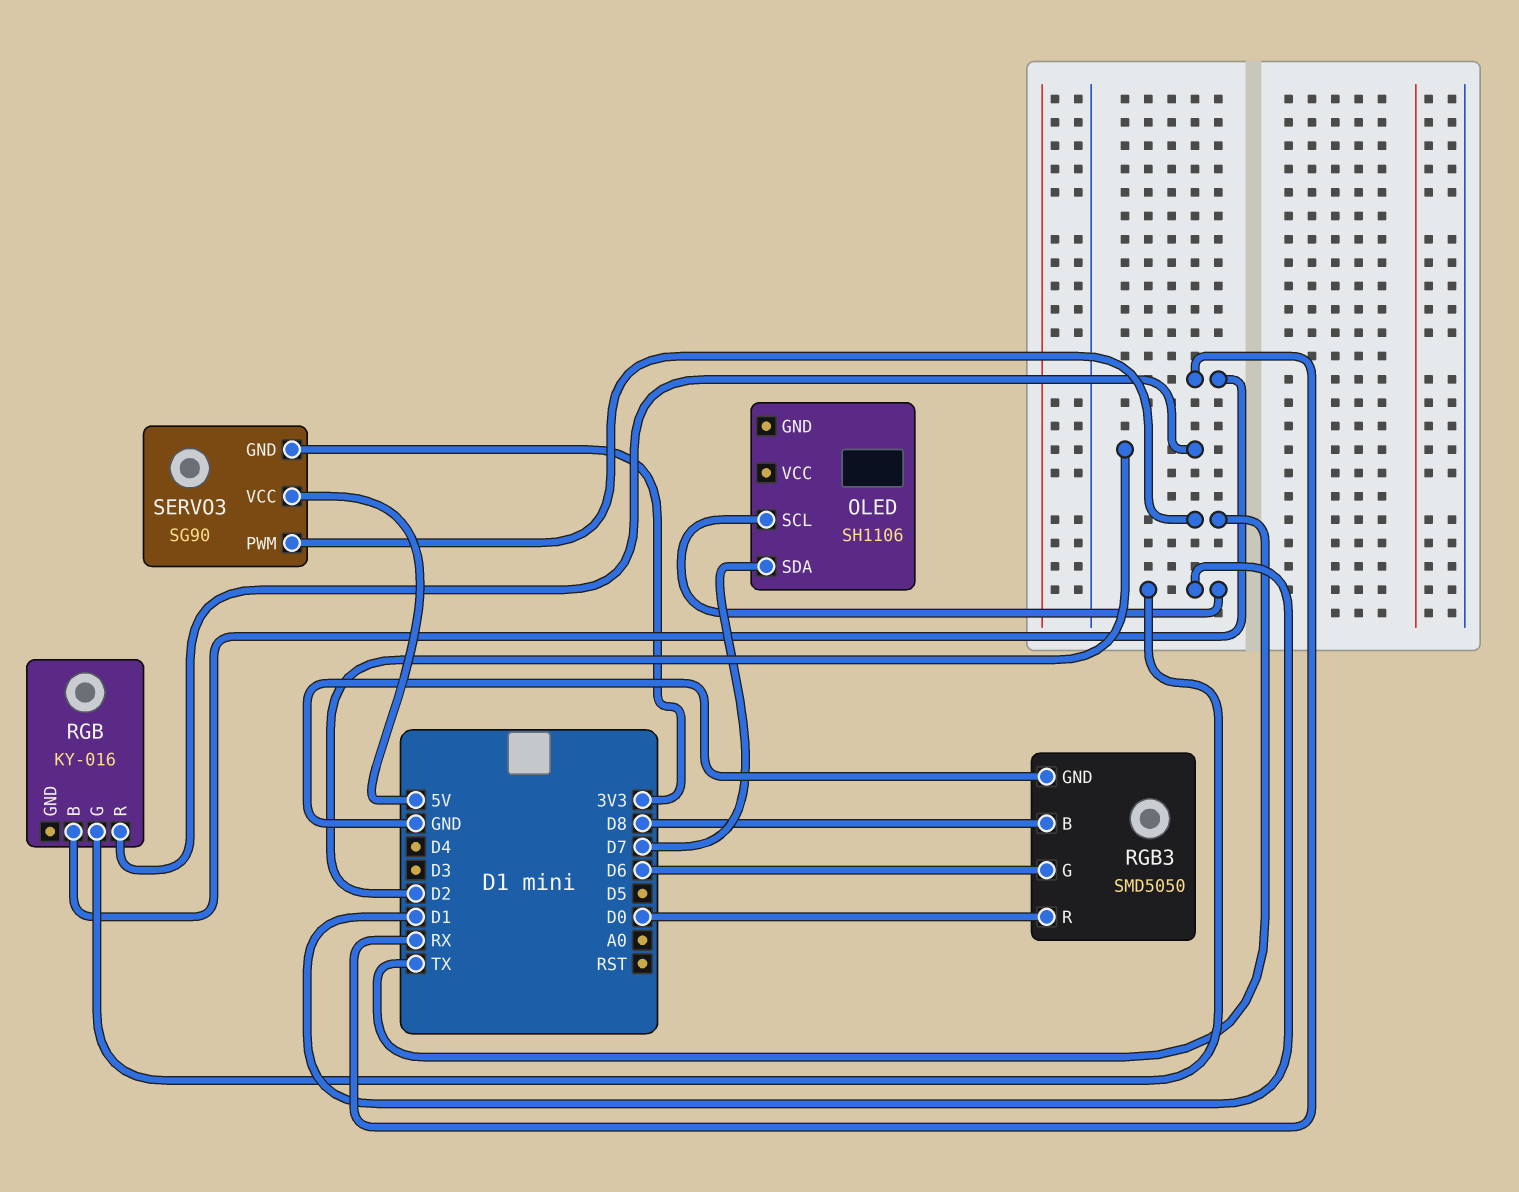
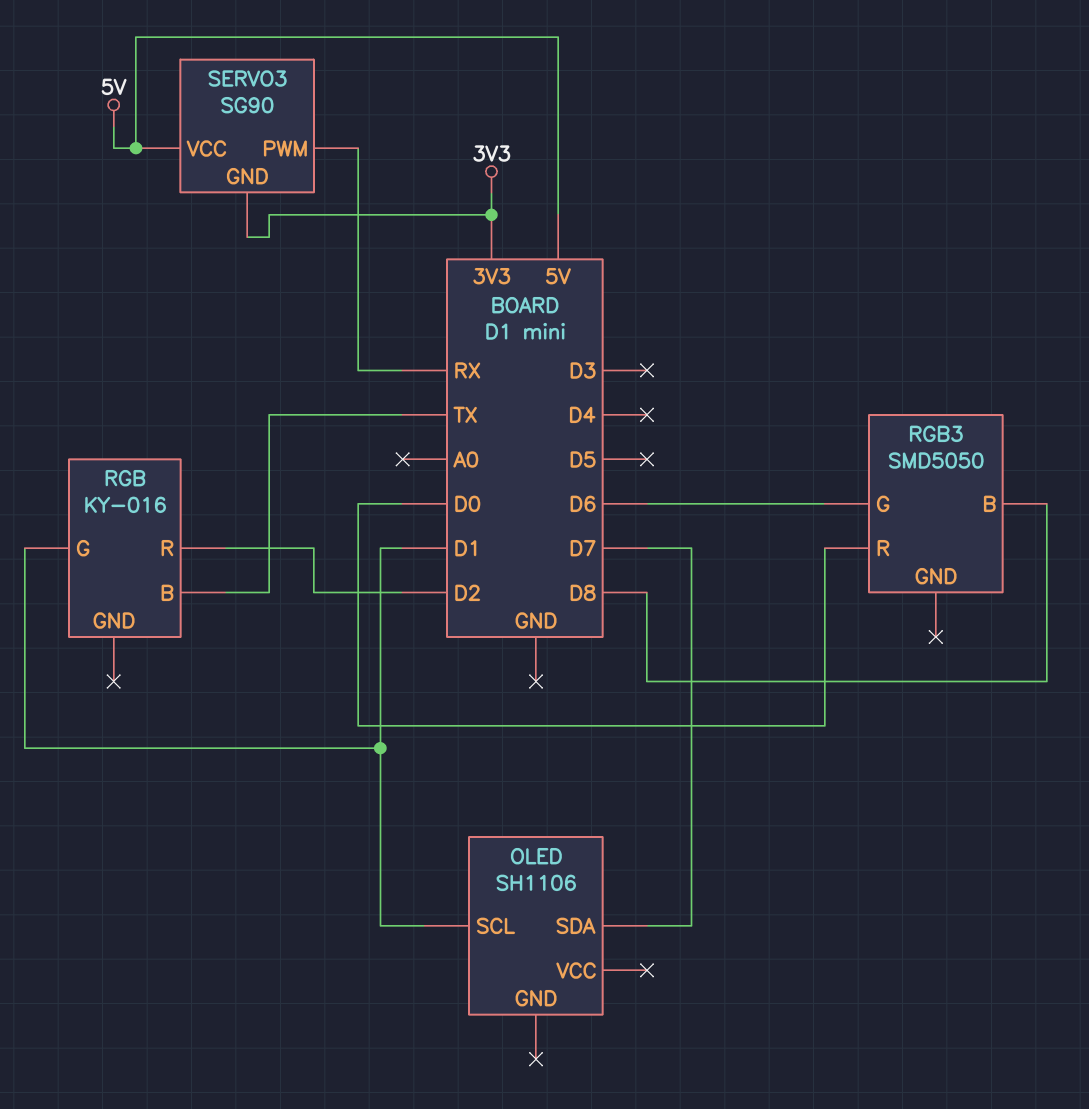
RGB pin B: RX -> TX
RGB3 pin GND: GND -> none
SERVO3 pin PWM: TX -> RX

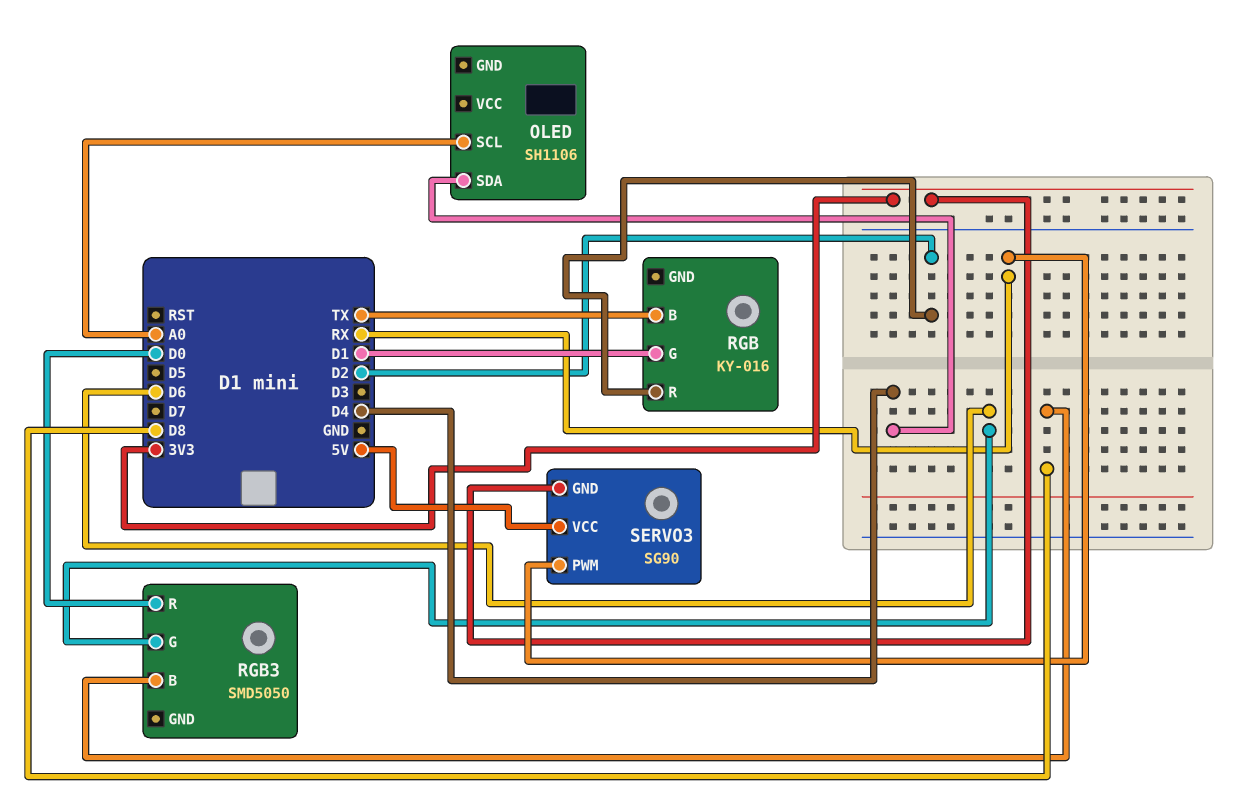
OLED pin SCL: D1 -> A0
OLED pin SDA: D7 -> D4

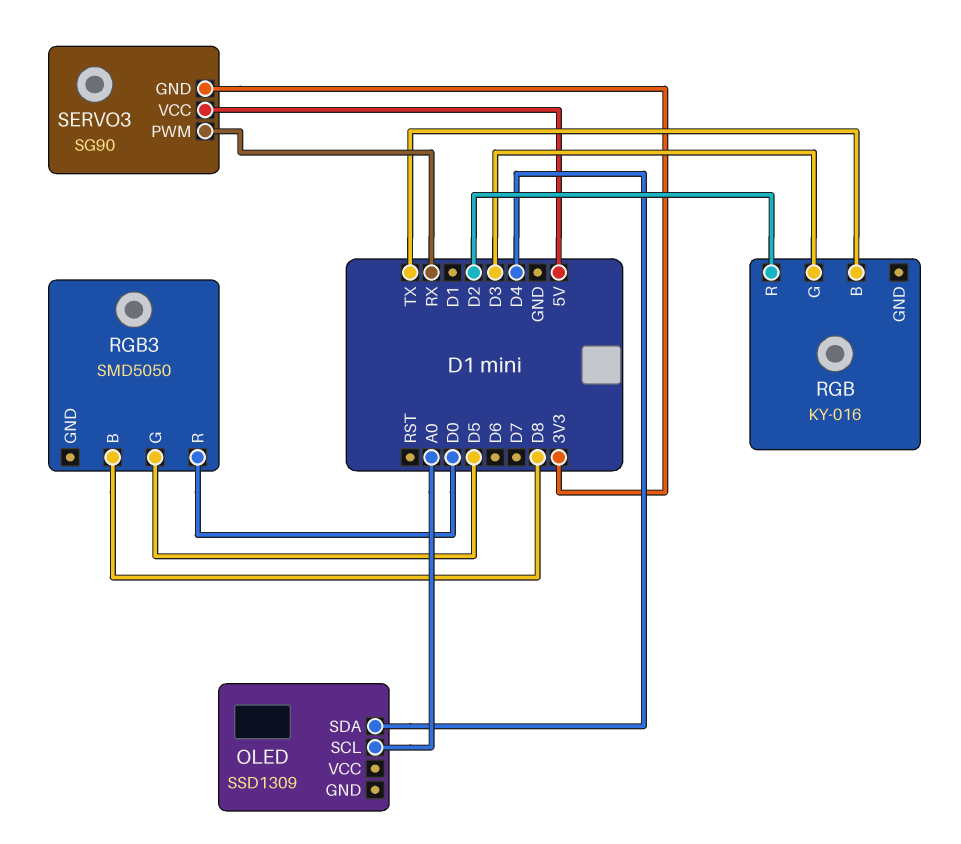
OLED: SH1106 -> SSD1309
RGB pin G: D1 -> D3
RGB3 pin G: D6 -> D5

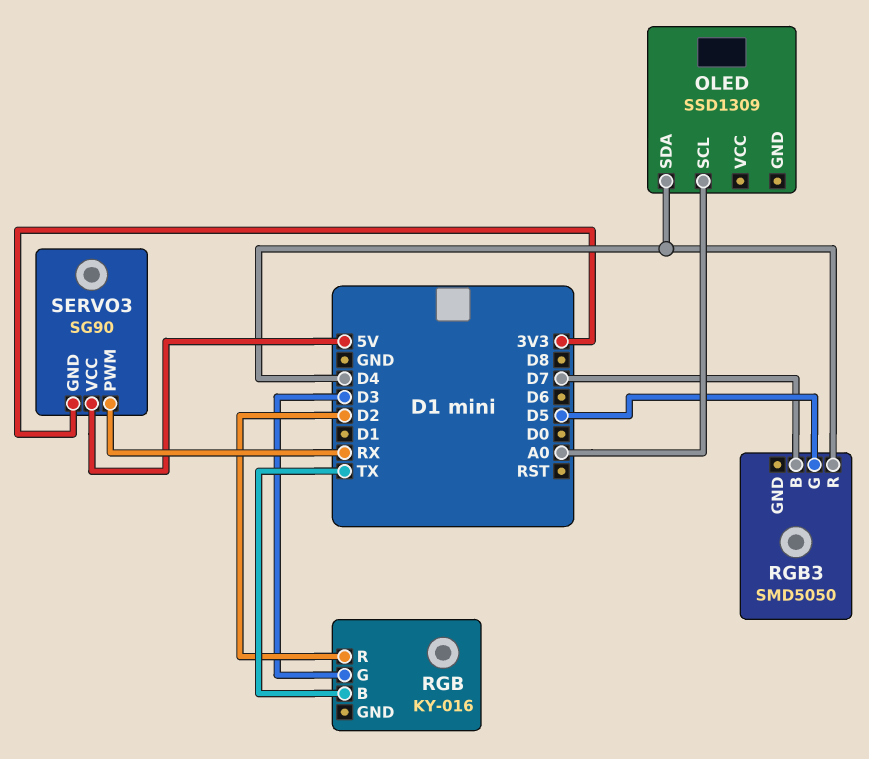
RGB3 pin B: D8 -> D7
RGB3 pin R: D0 -> D4

